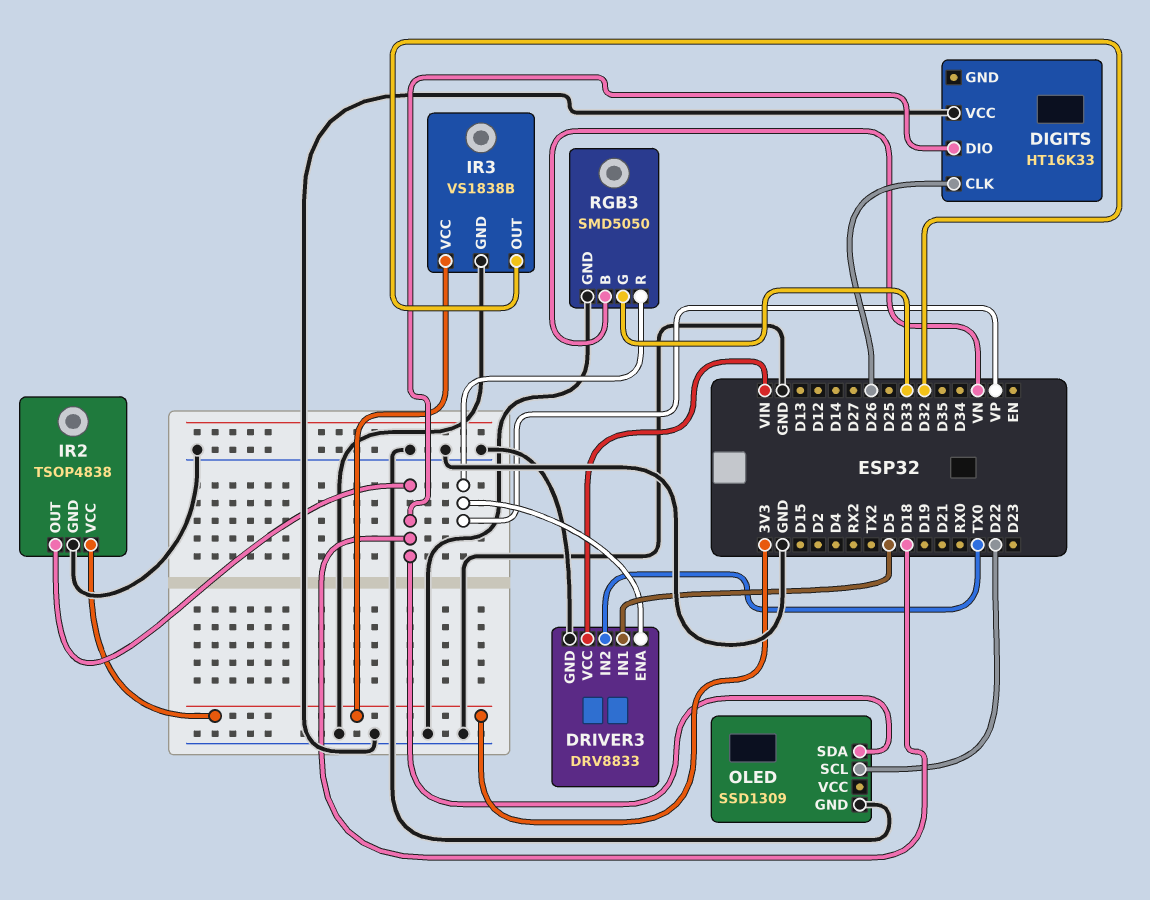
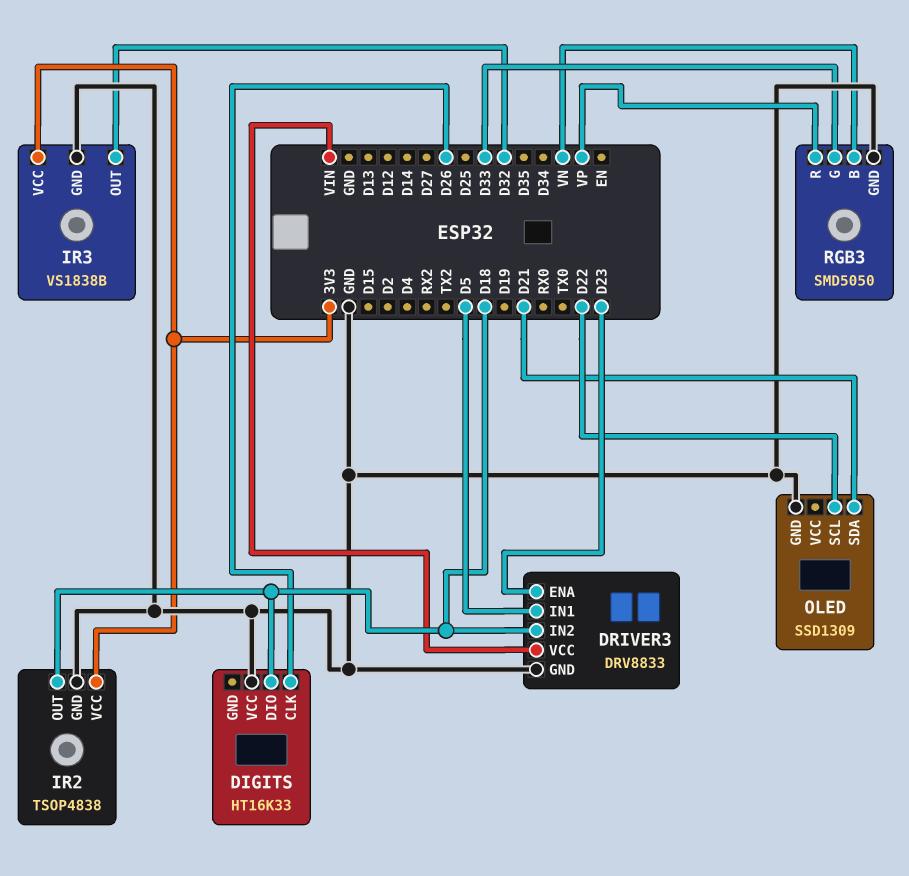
DRIVER3 pin ENA: VP -> D23
DRIVER3 pin IN2: TX0 -> D18
OLED pin SDA: D18 -> D21

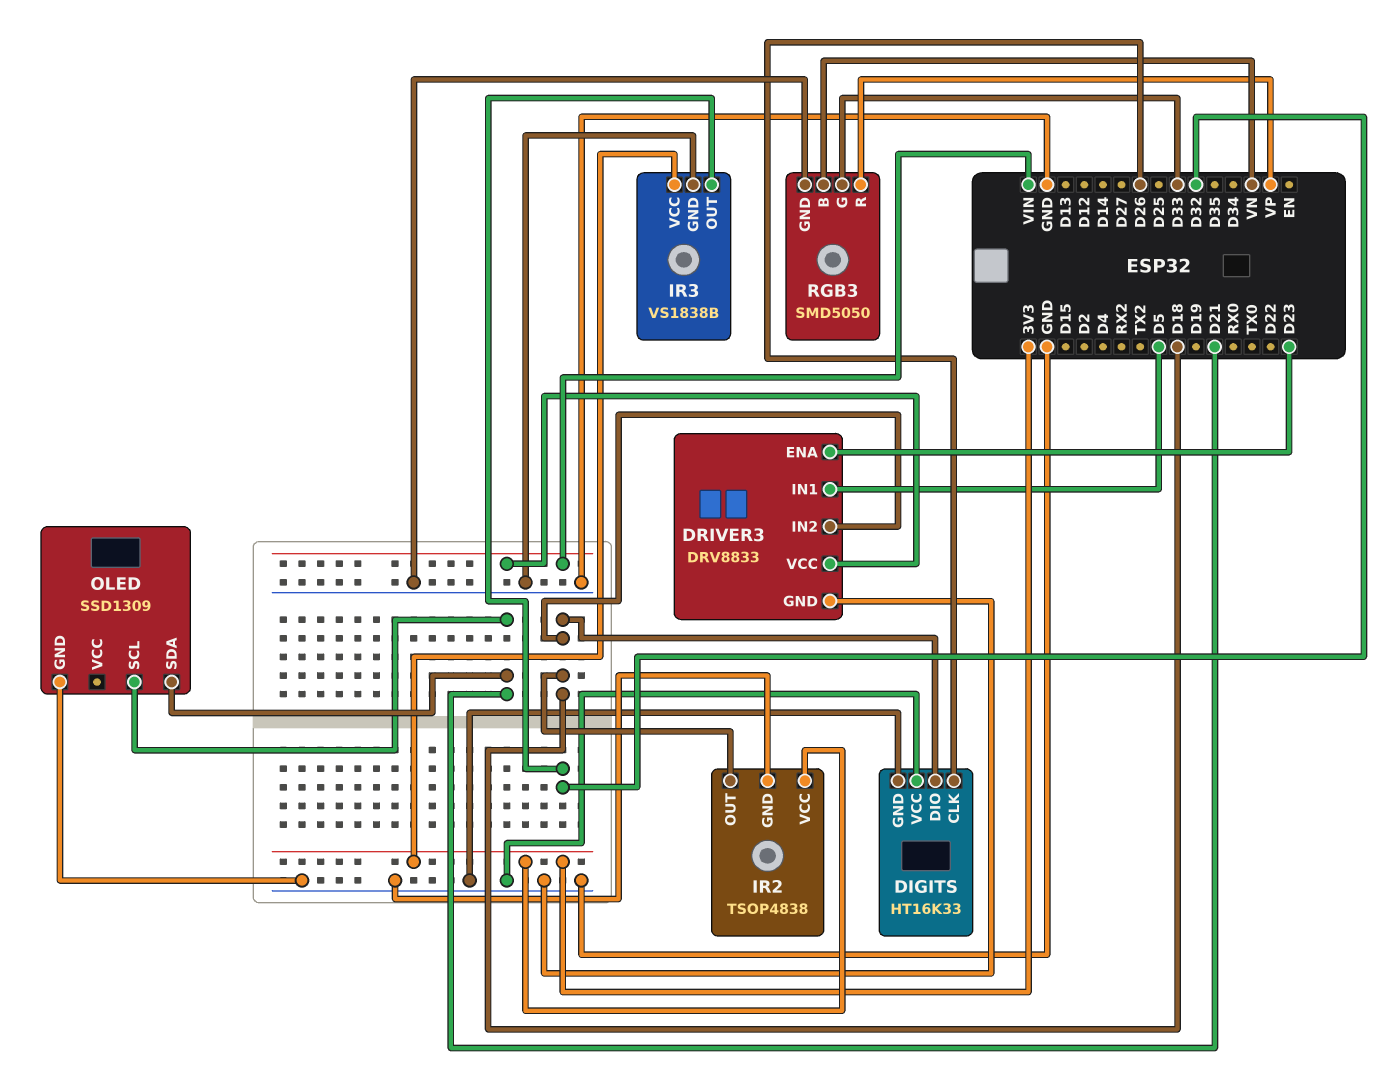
DIGITS pin GND: none -> GND
OLED pin SCL: D22 -> D21

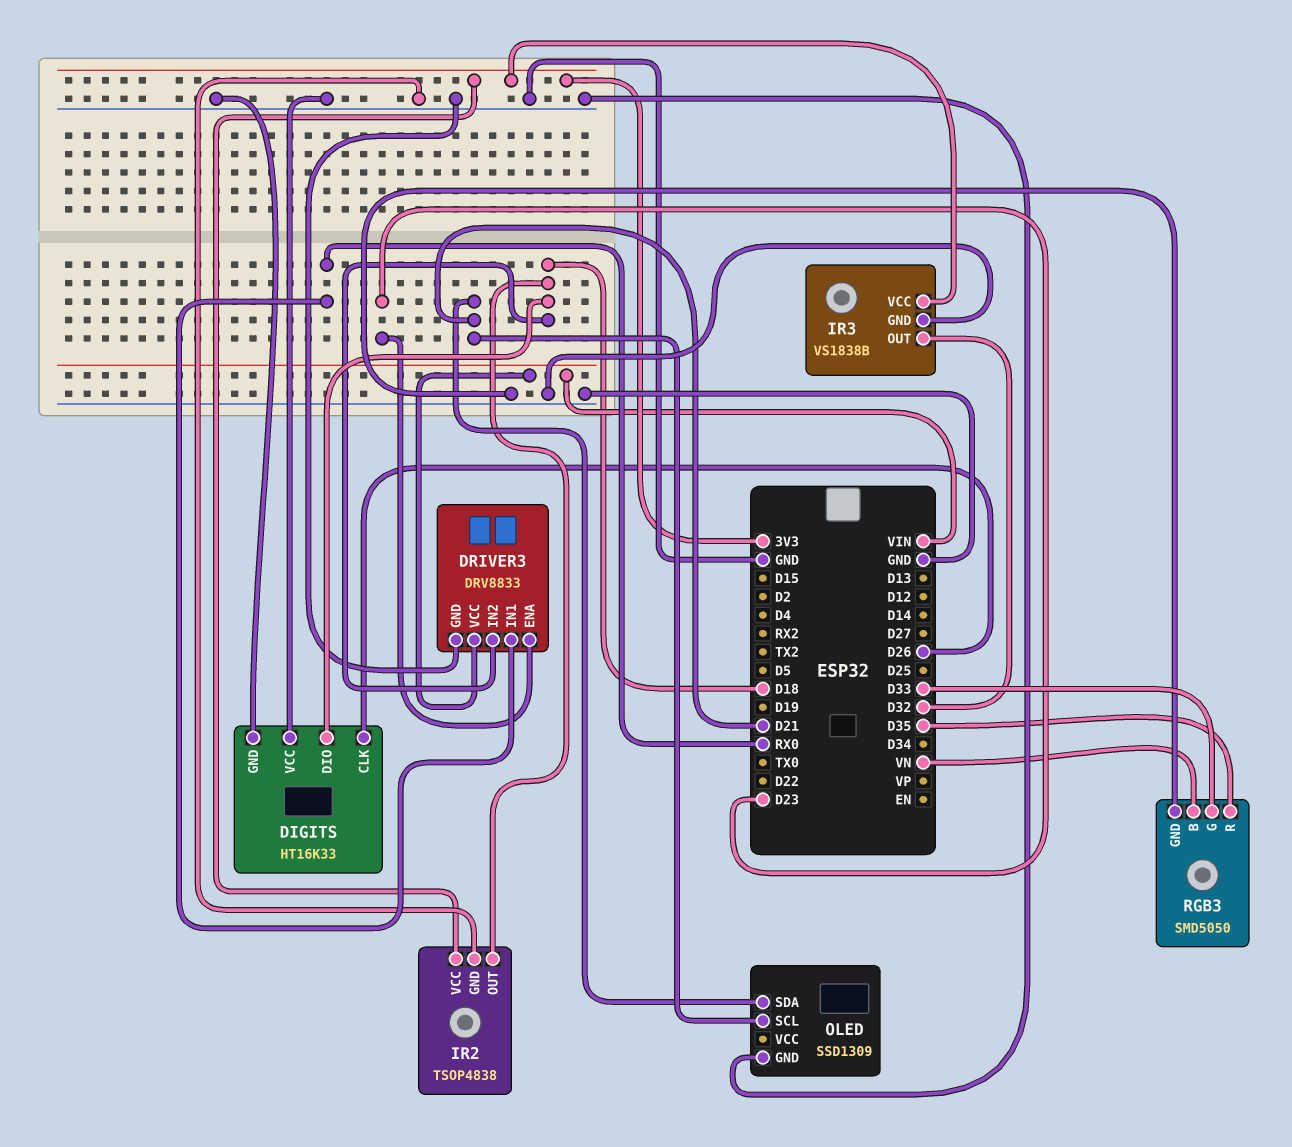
DRIVER3 pin IN1: D5 -> RX0
RGB3 pin R: VP -> D35

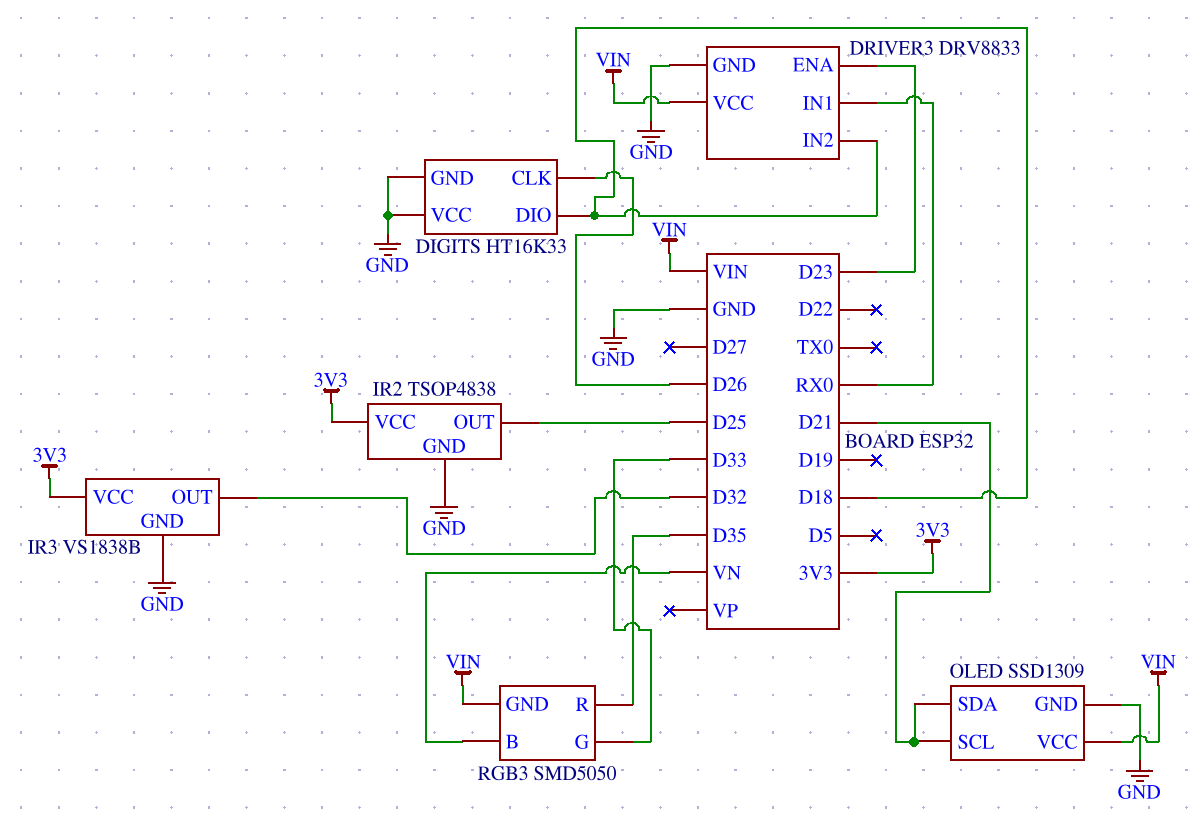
IR2 pin OUT: D18 -> D25
OLED pin VCC: none -> VIN
RGB3 pin GND: GND -> VIN

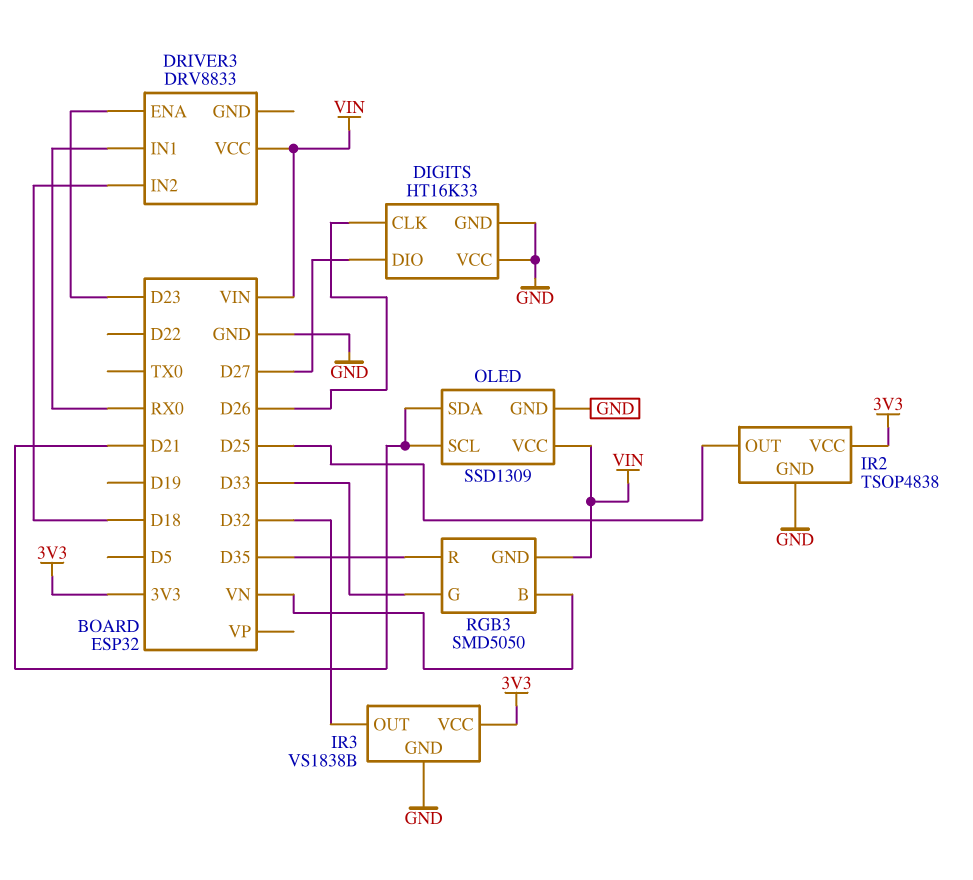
DIGITS pin DIO: D18 -> D27
DRIVER3 pin GND: GND -> none

